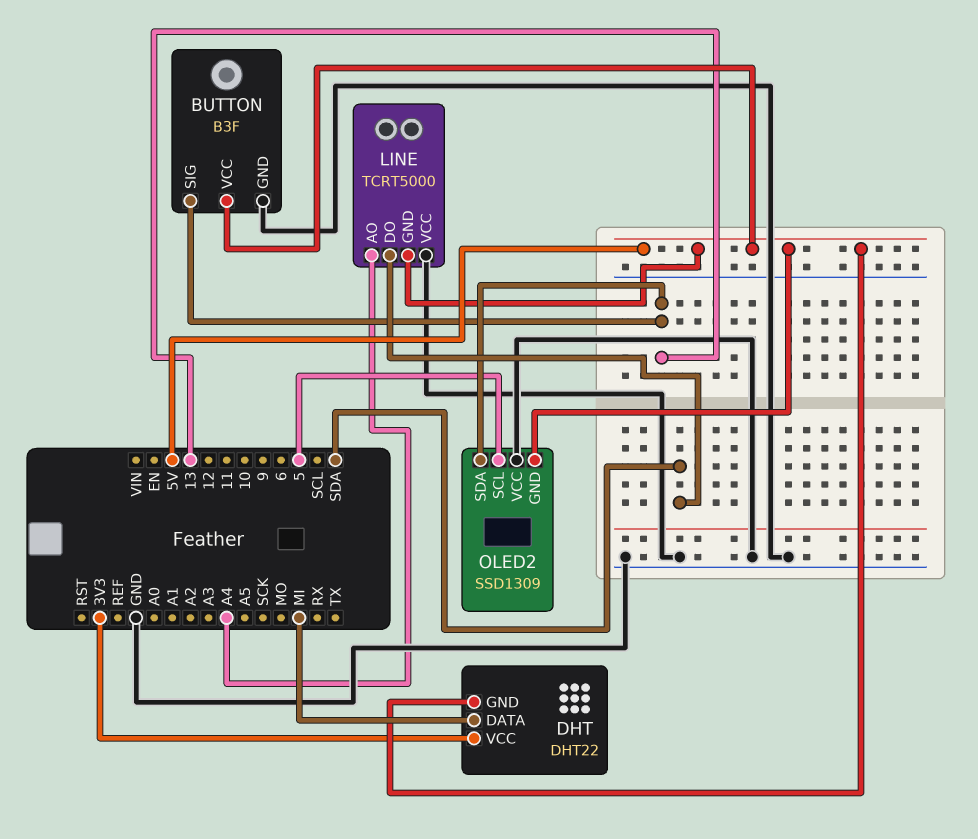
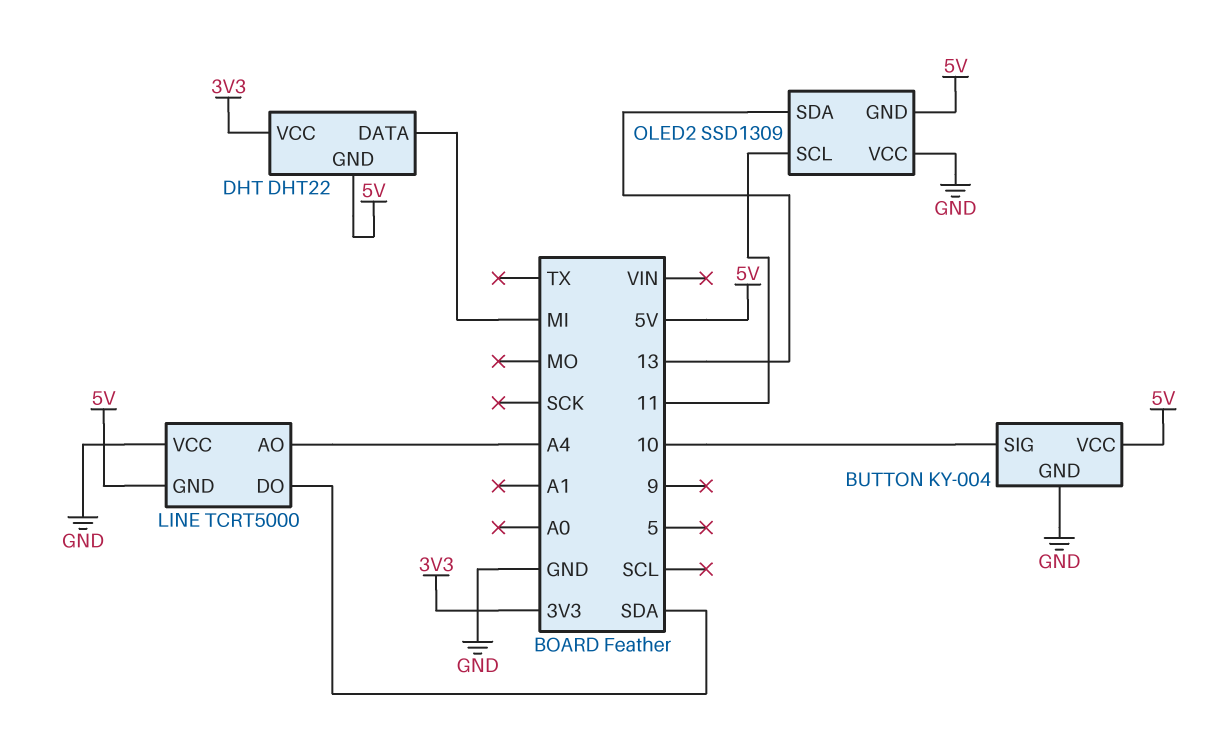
BUTTON: B3F -> KY-004
BUTTON pin SIG: 13 -> 10
OLED2 pin SCL: 5 -> 11

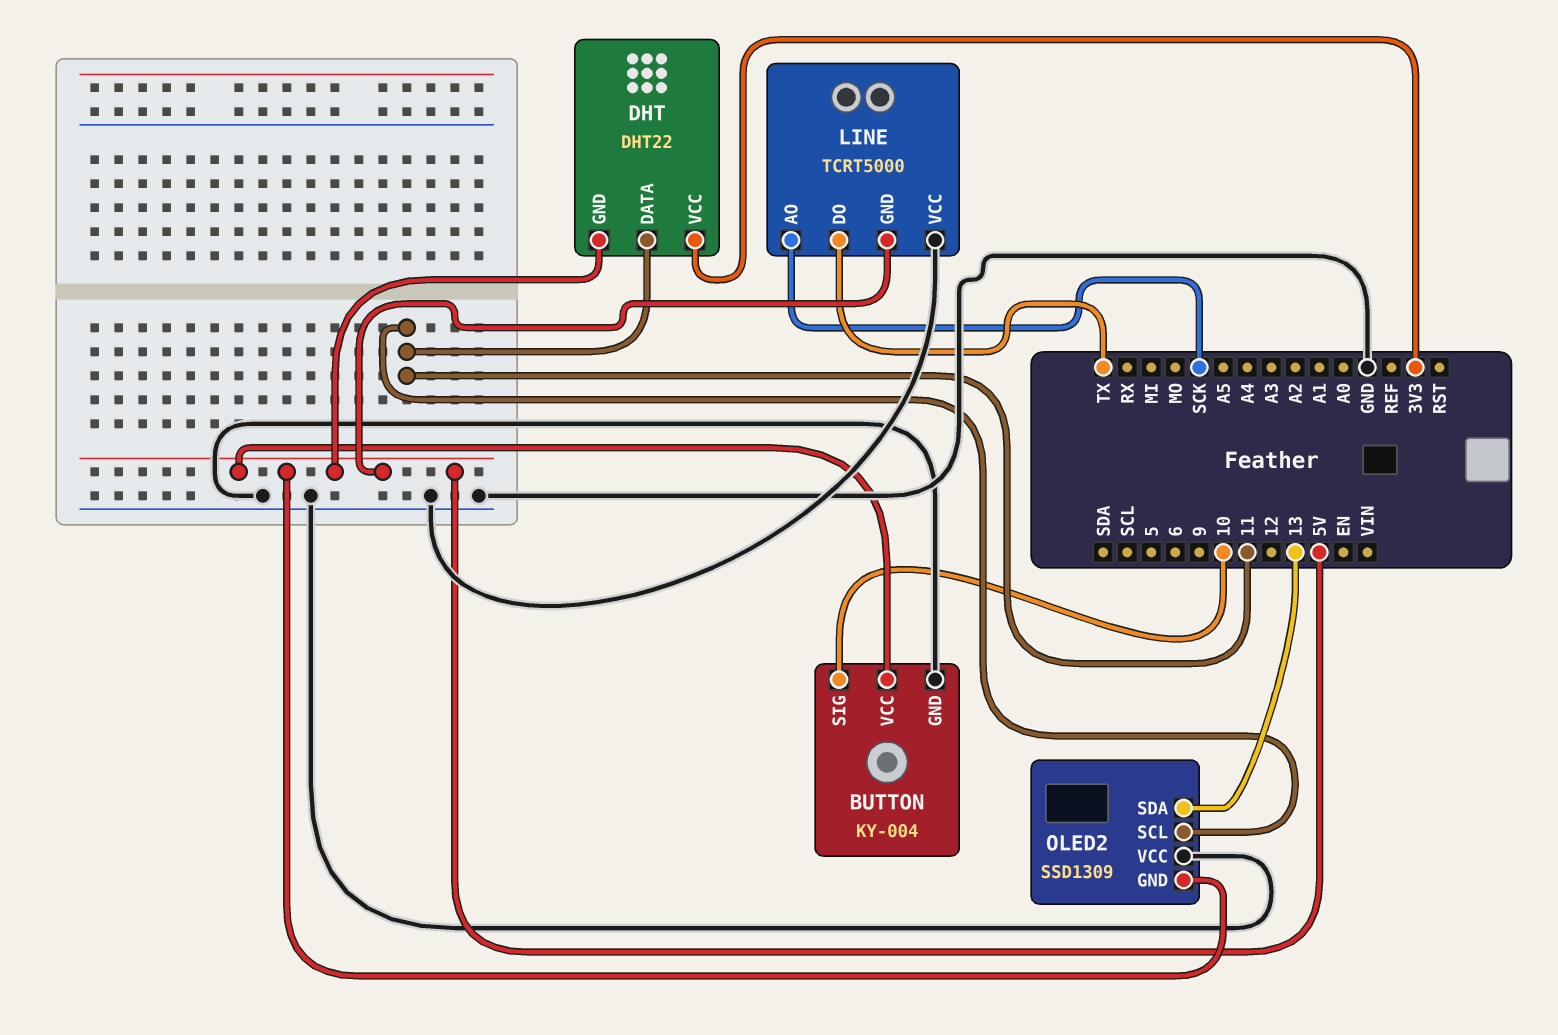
DHT pin DATA: MI -> 11
LINE pin AO: A4 -> SCK
LINE pin DO: SDA -> TX

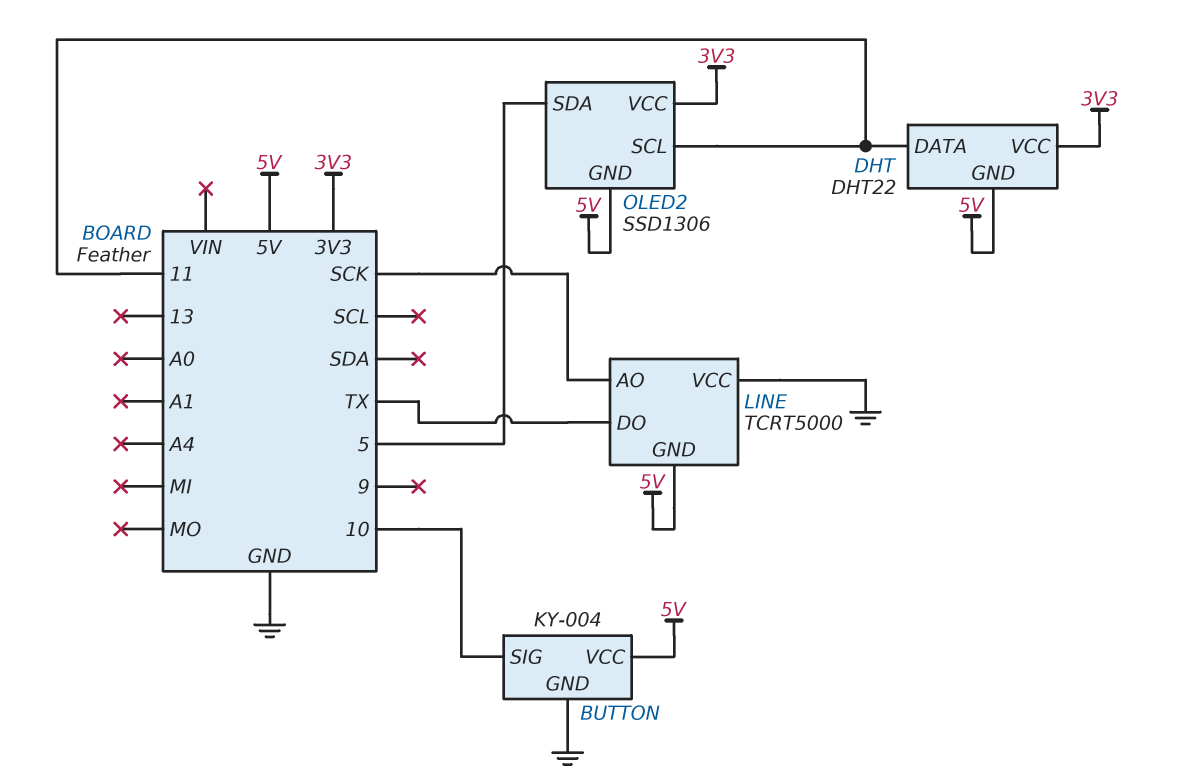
OLED2: SSD1309 -> SSD1306
OLED2 pin SDA: 13 -> 5
OLED2 pin VCC: GND -> 3V3

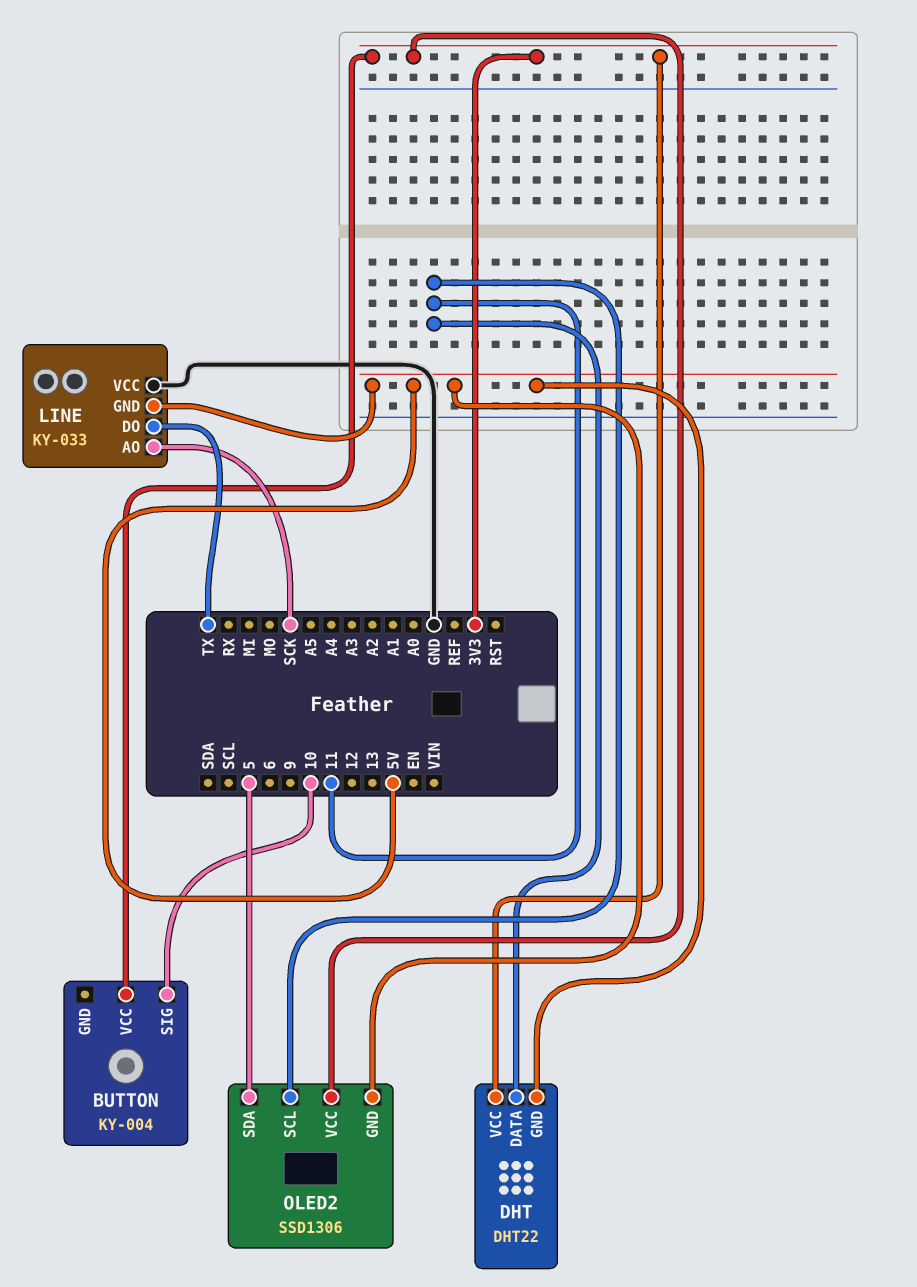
BUTTON pin GND: GND -> none
BUTTON pin VCC: 5V -> 3V3
LINE: TCRT5000 -> KY-033

